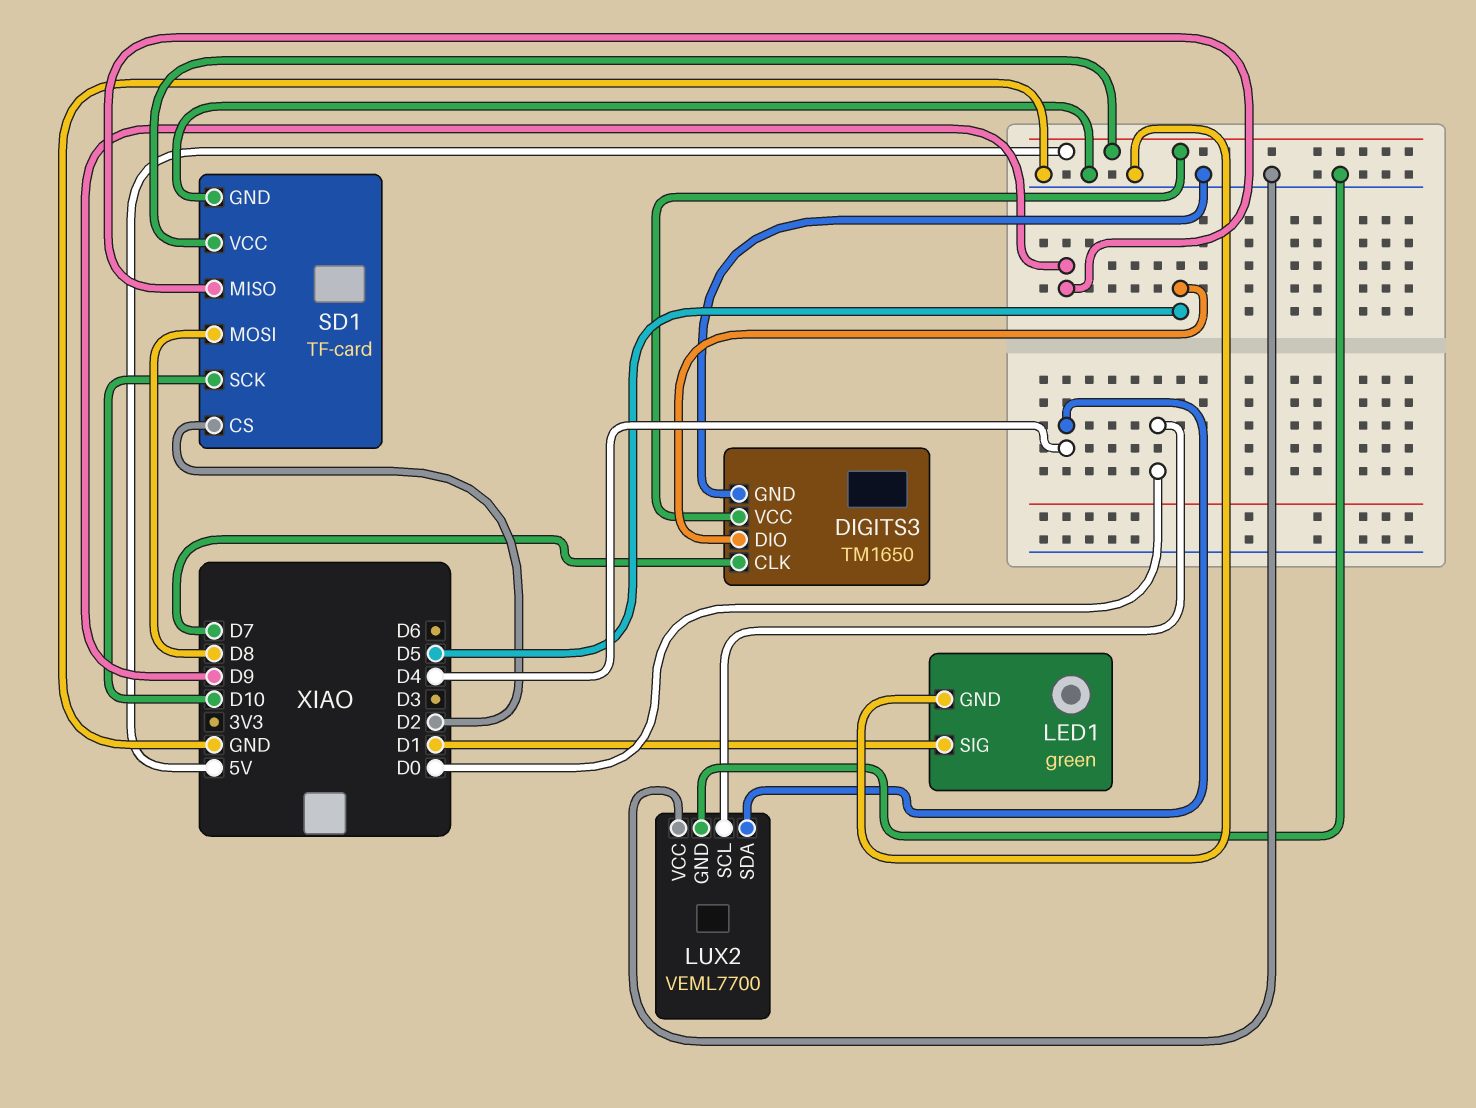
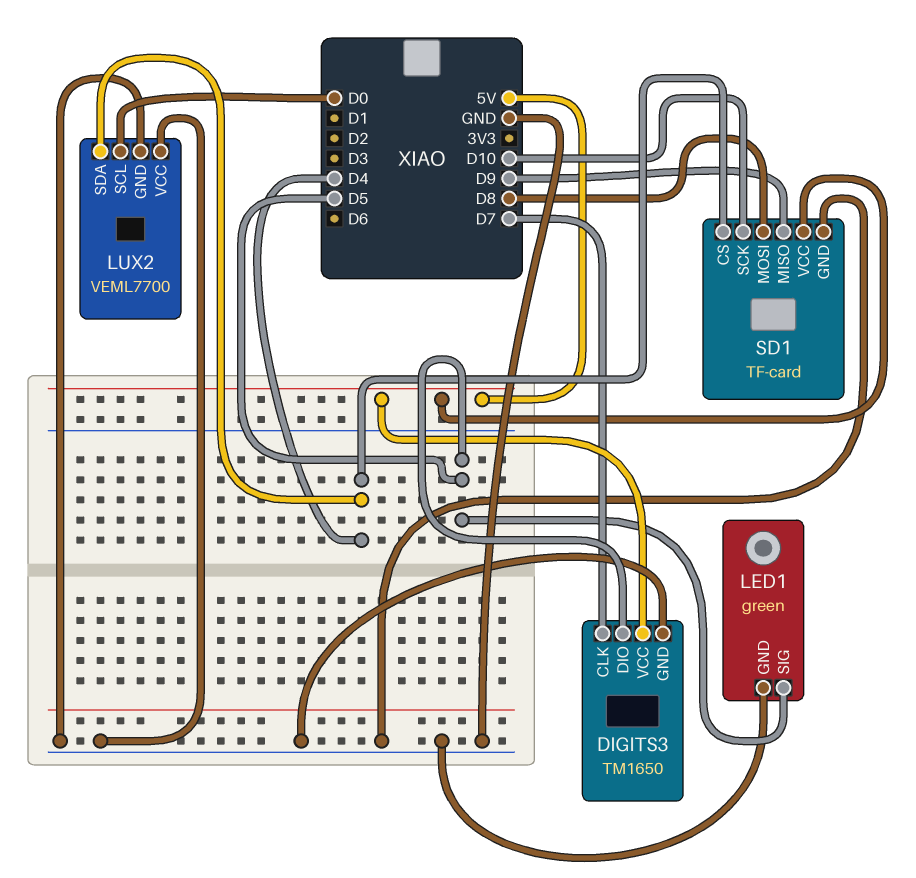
LED1 pin SIG: D1 -> D5
SD1 pin CS: D2 -> D4

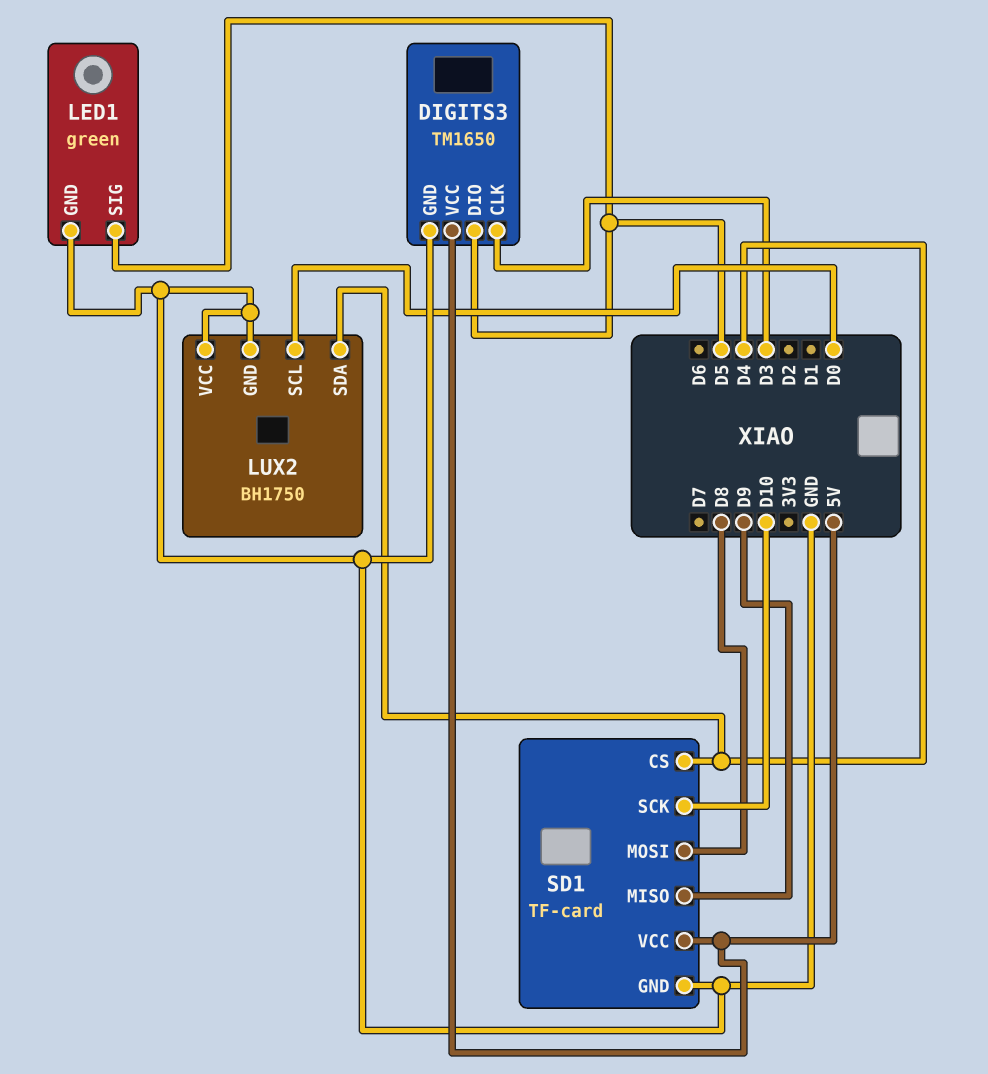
DIGITS3 pin CLK: D7 -> D3
LUX2: VEML7700 -> BH1750

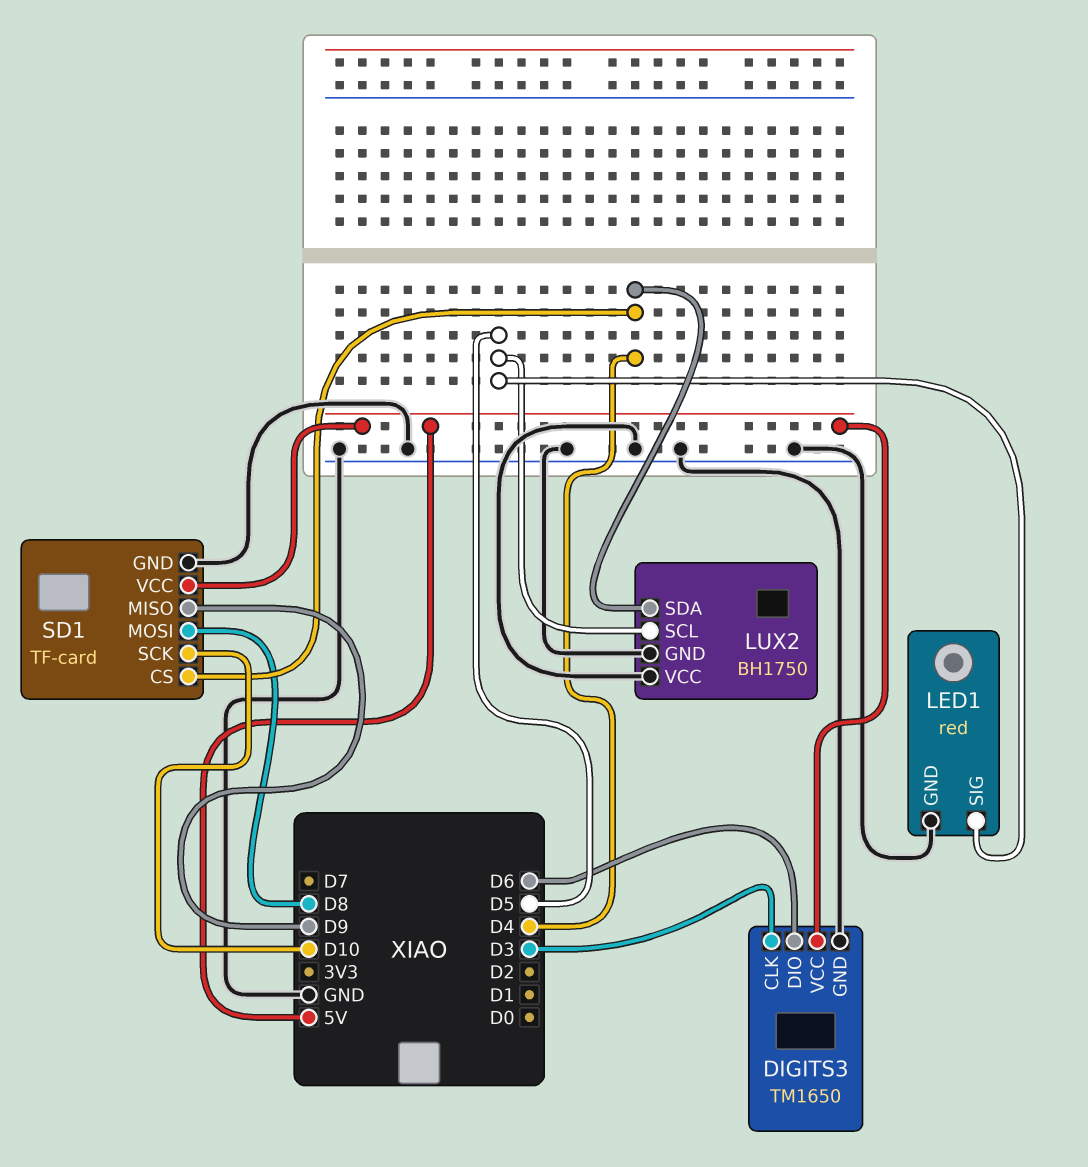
DIGITS3 pin DIO: D5 -> D6
LED1: green -> red
LUX2 pin SCL: D0 -> D5

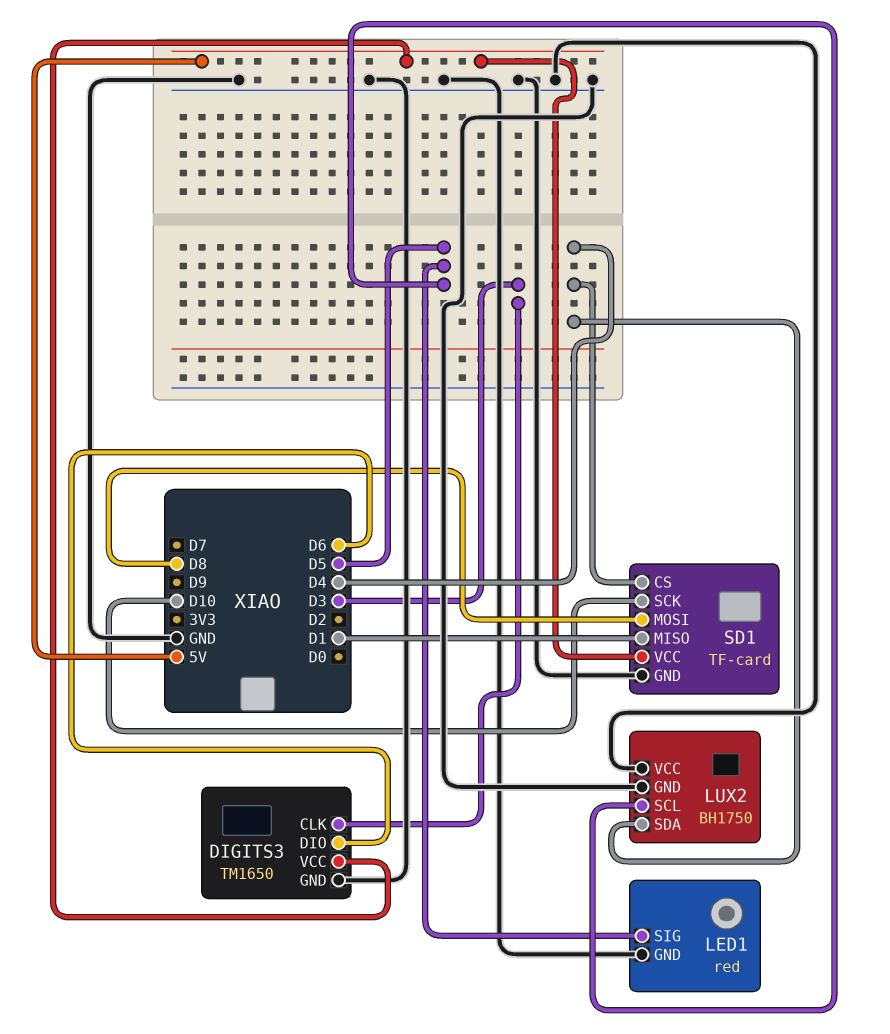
SD1 pin MISO: D9 -> D1

